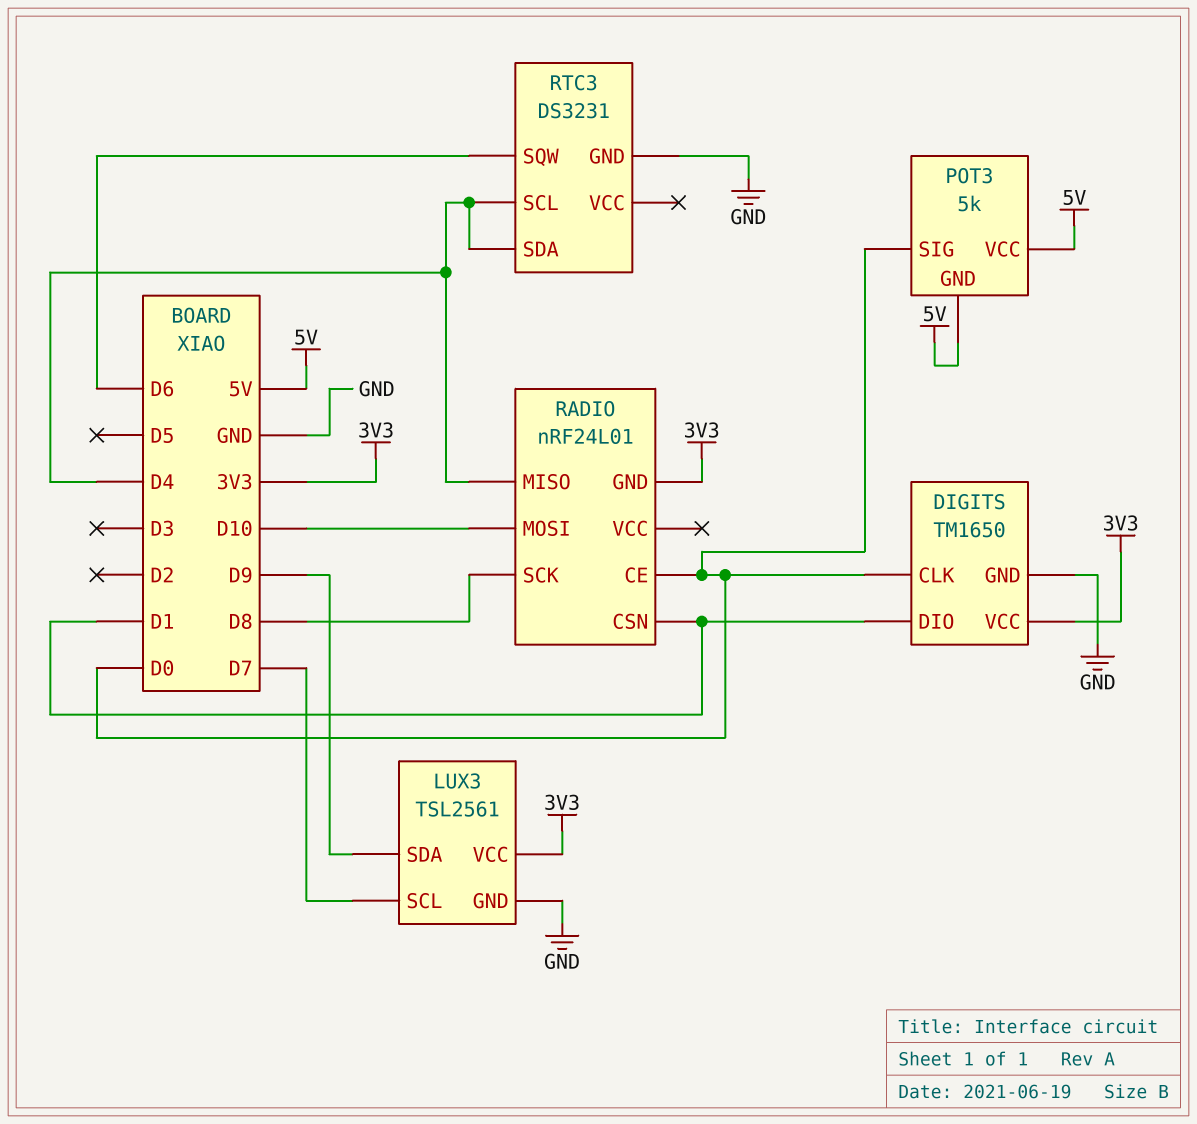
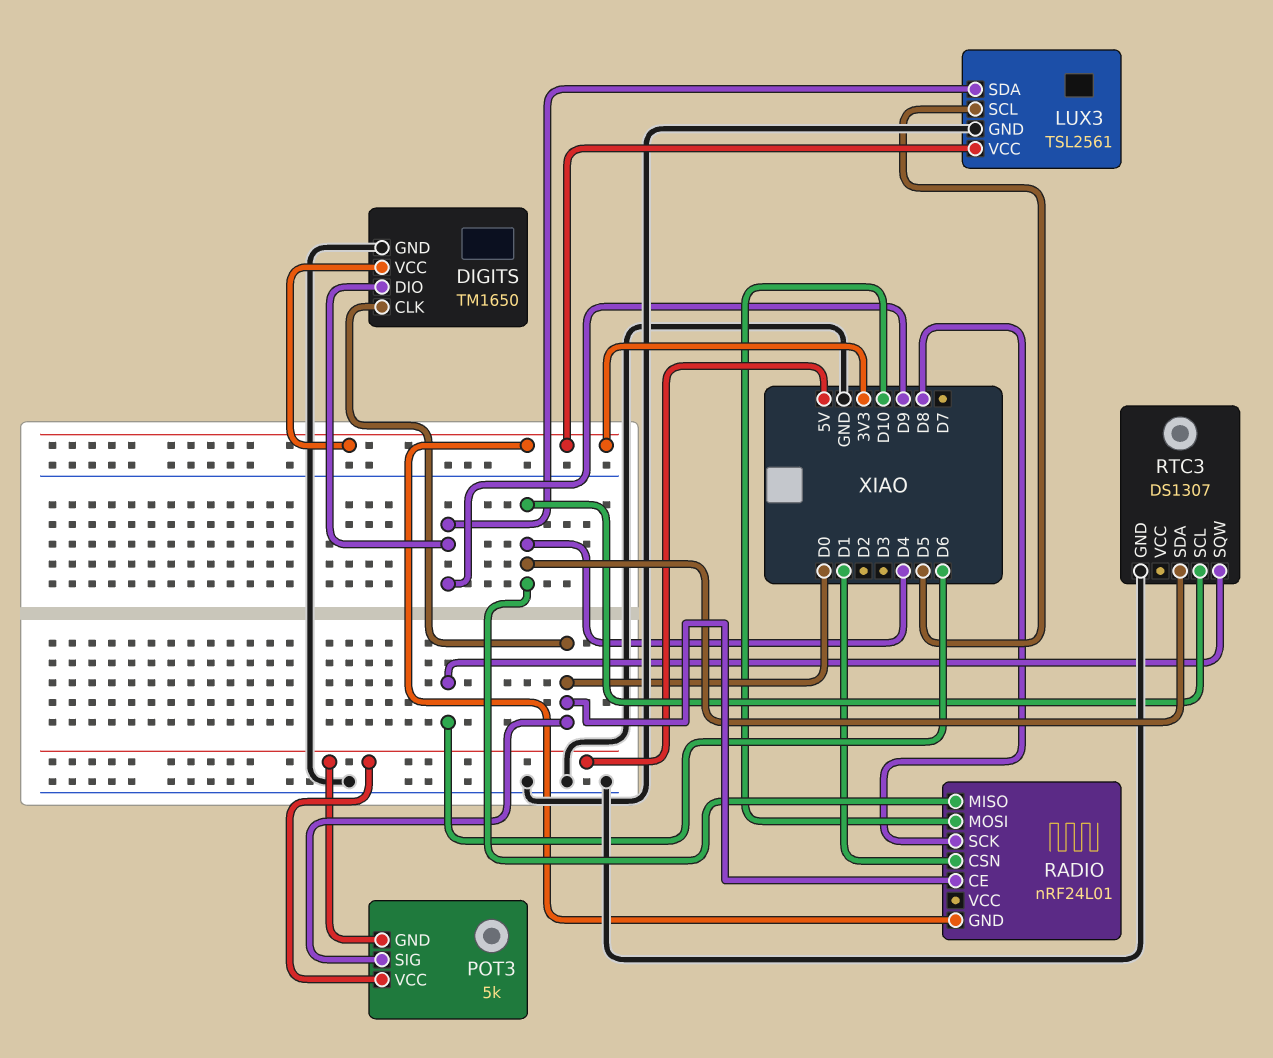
DIGITS pin DIO: D1 -> D9
LUX3 pin SCL: D7 -> D5
RTC3: DS3231 -> DS1307

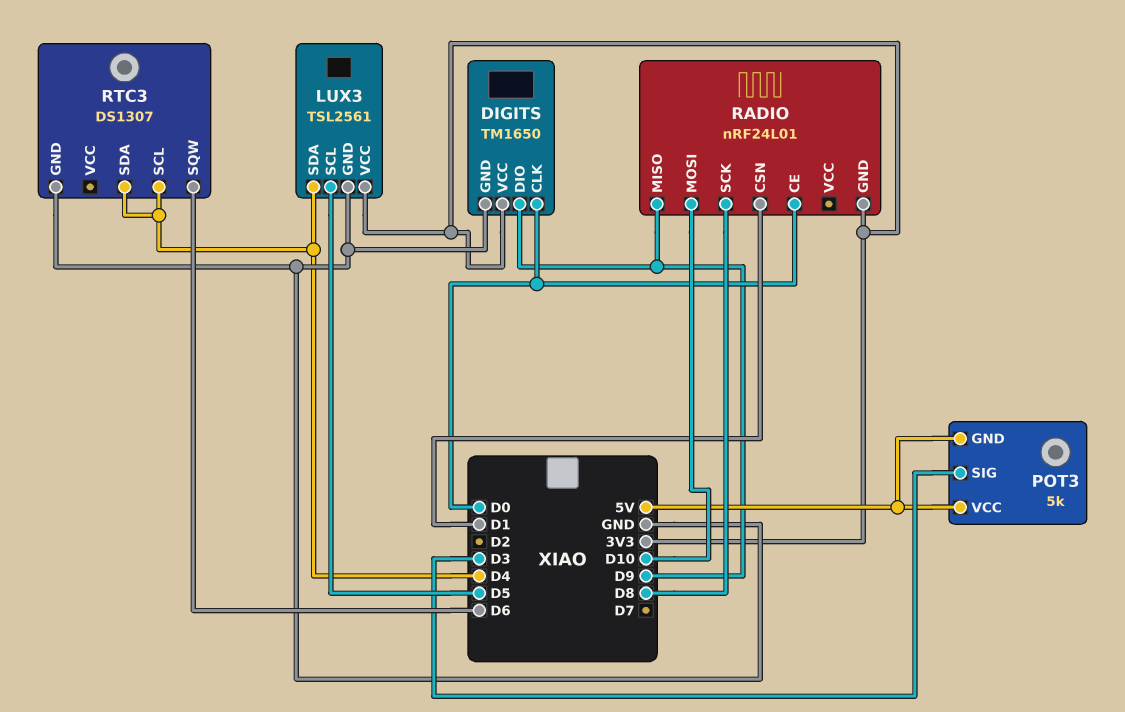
LUX3 pin SDA: D9 -> D4
POT3 pin SIG: D0 -> D3
RADIO pin MISO: D4 -> D9

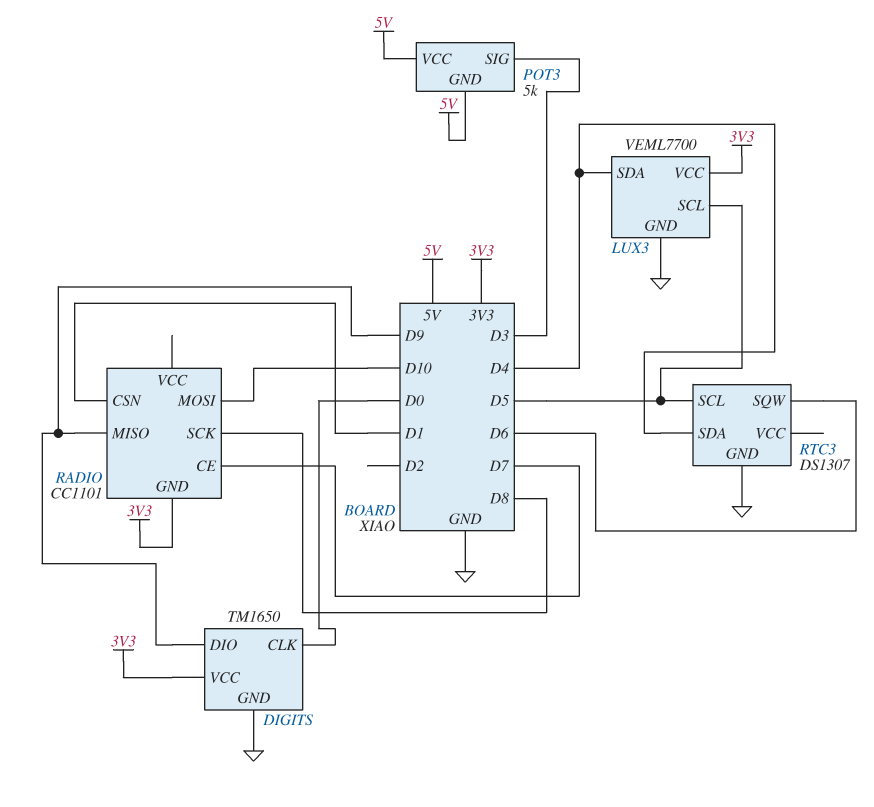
LUX3: TSL2561 -> VEML7700
RADIO: nRF24L01 -> CC1101
RADIO pin CE: D0 -> D7
RTC3 pin SCL: D4 -> D5

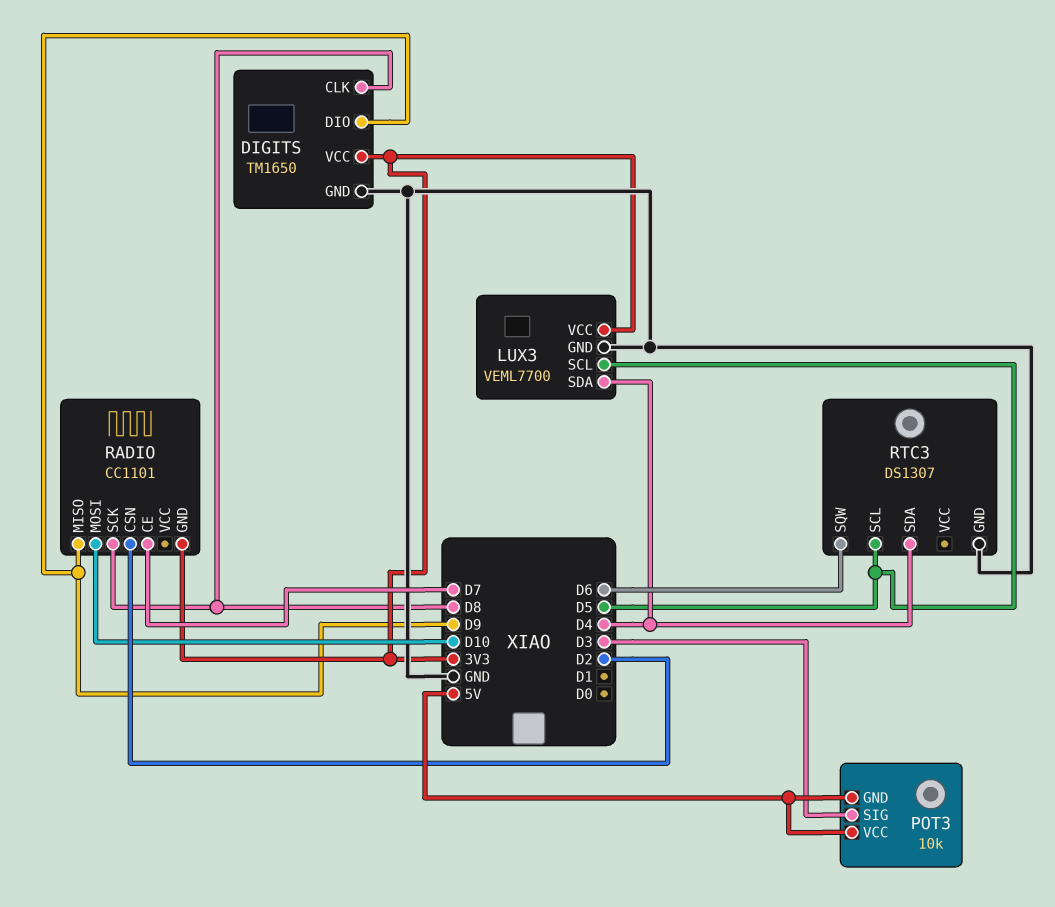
DIGITS pin CLK: D0 -> D8
POT3: 5k -> 10k
RADIO pin CSN: D1 -> D2

